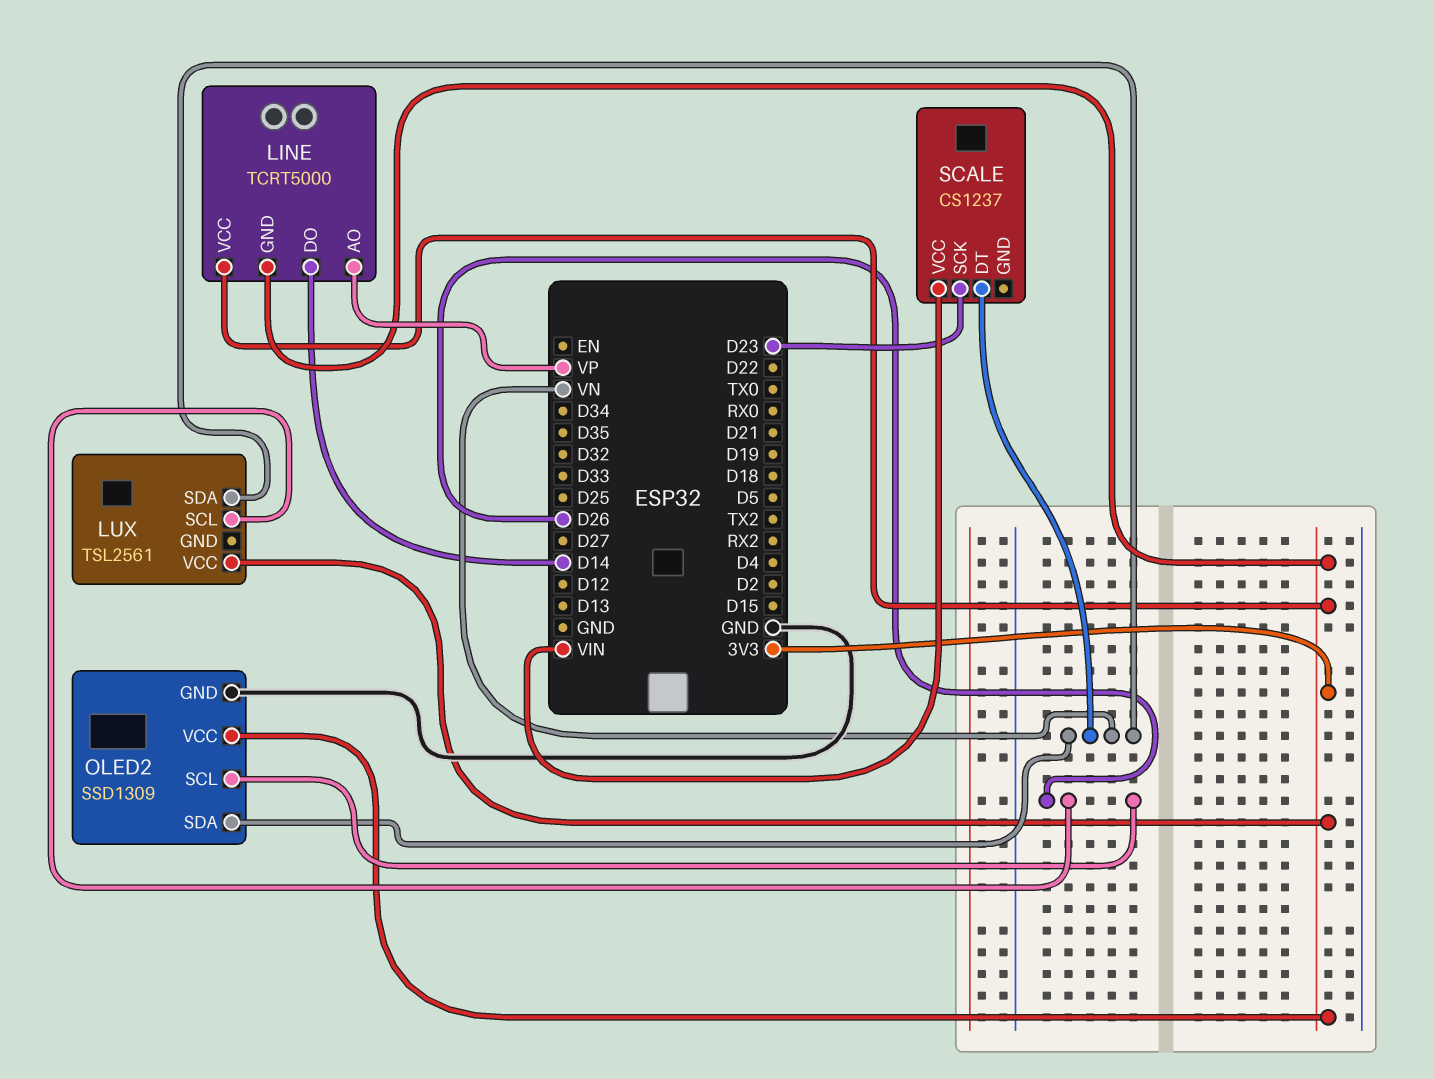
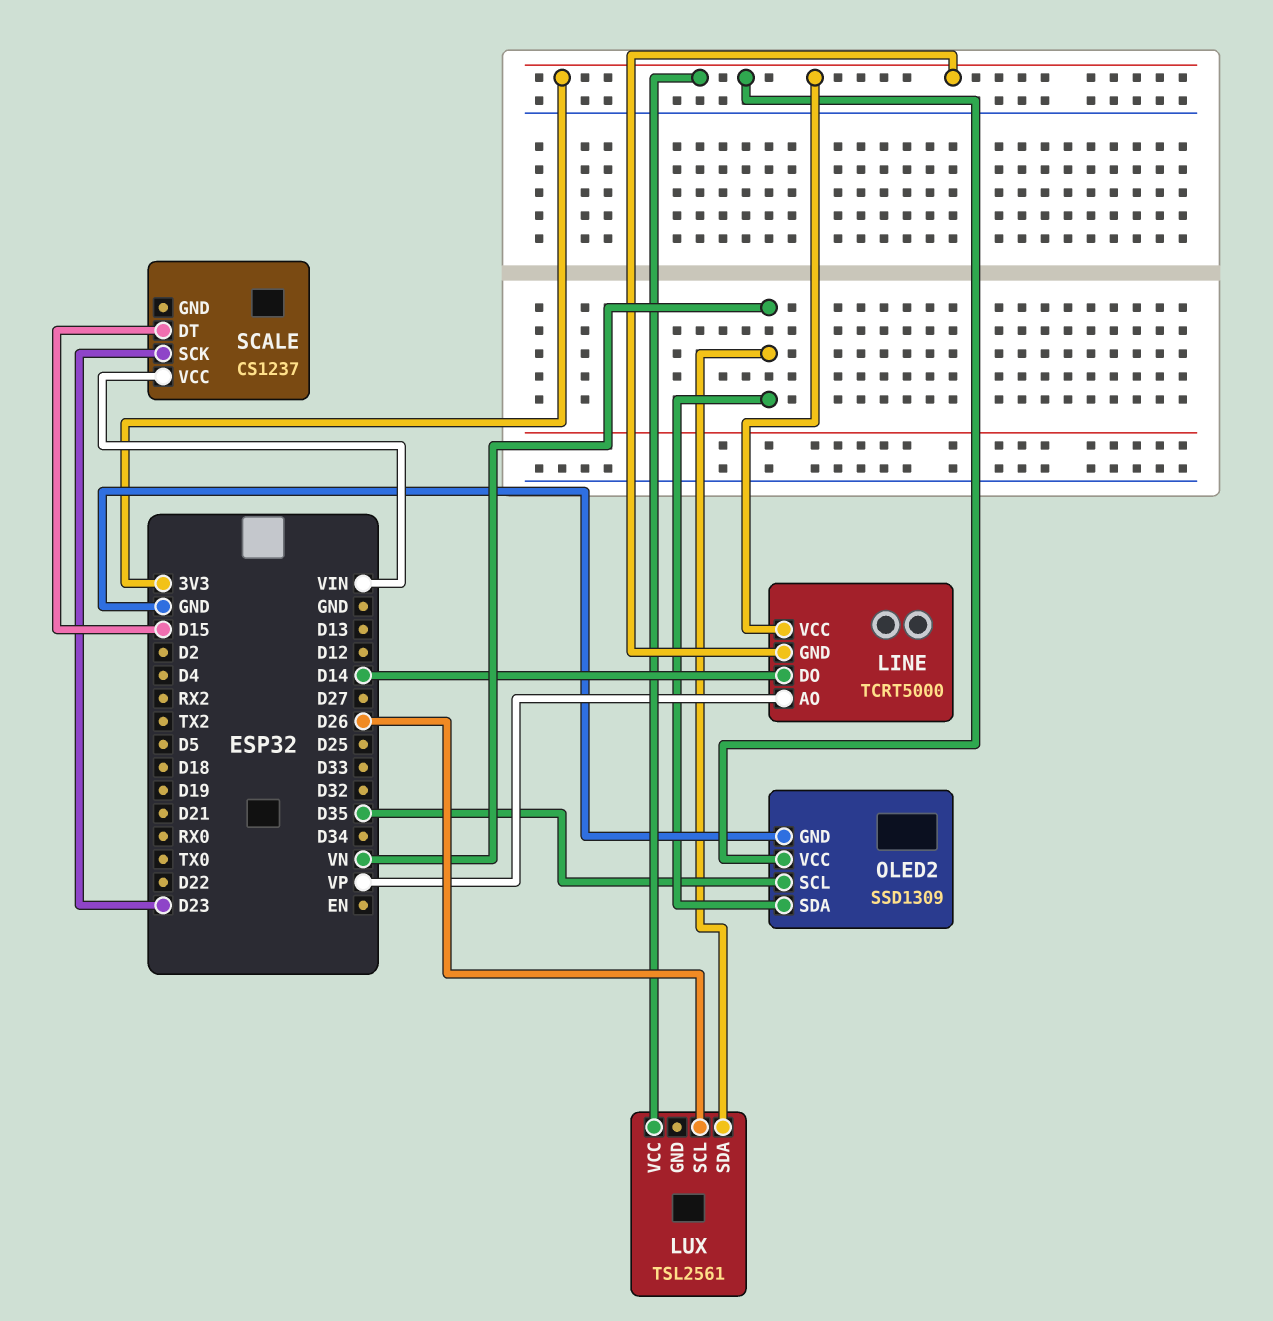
OLED2 pin SCL: D26 -> D35
SCALE pin DT: VN -> D15

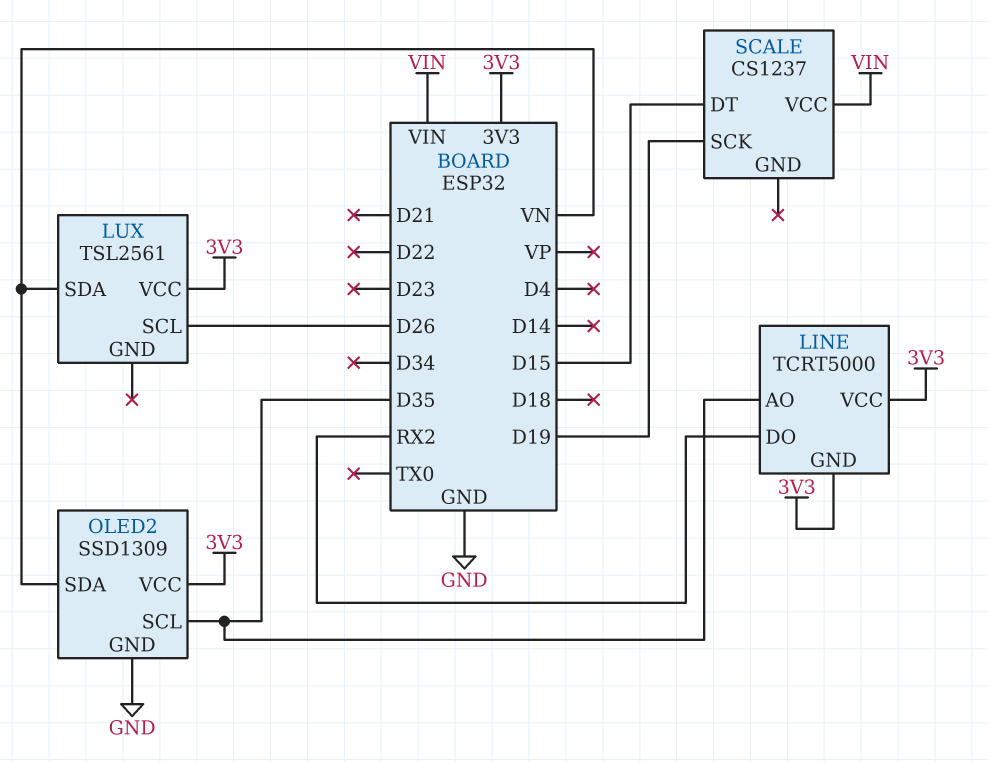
LINE pin AO: VP -> D35
LINE pin DO: D14 -> RX2
SCALE pin SCK: D23 -> D19

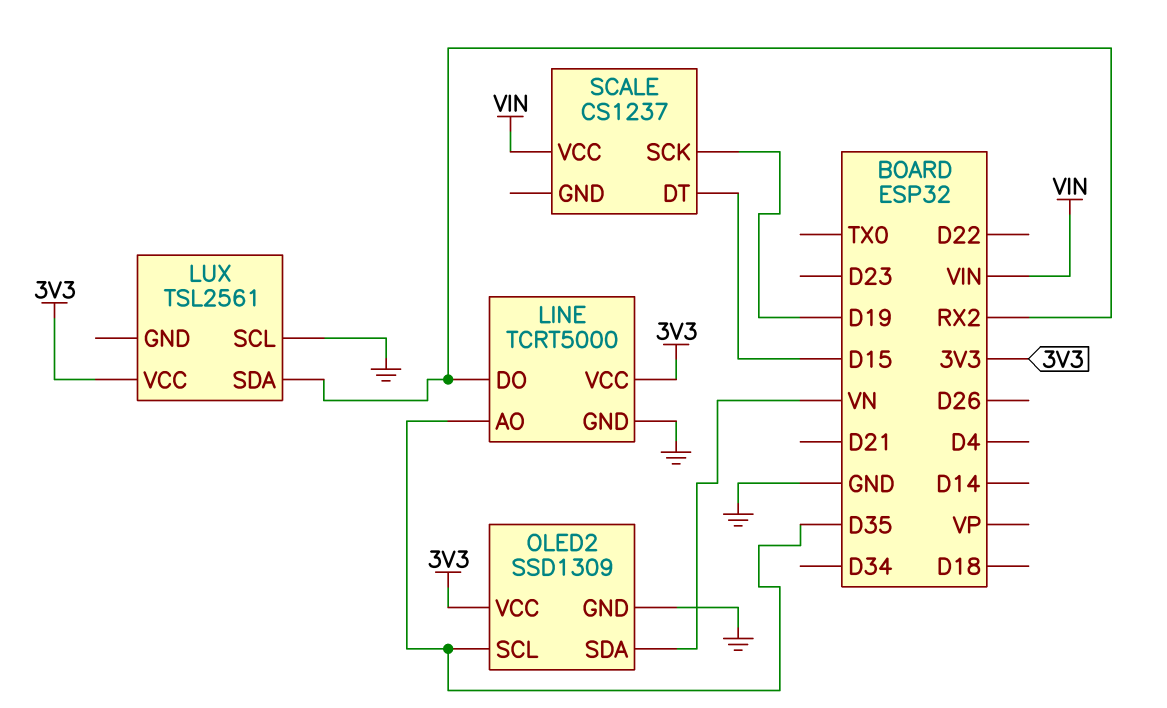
LINE pin GND: 3V3 -> GND
LUX pin SCL: D26 -> GND
LUX pin SDA: VN -> RX2

